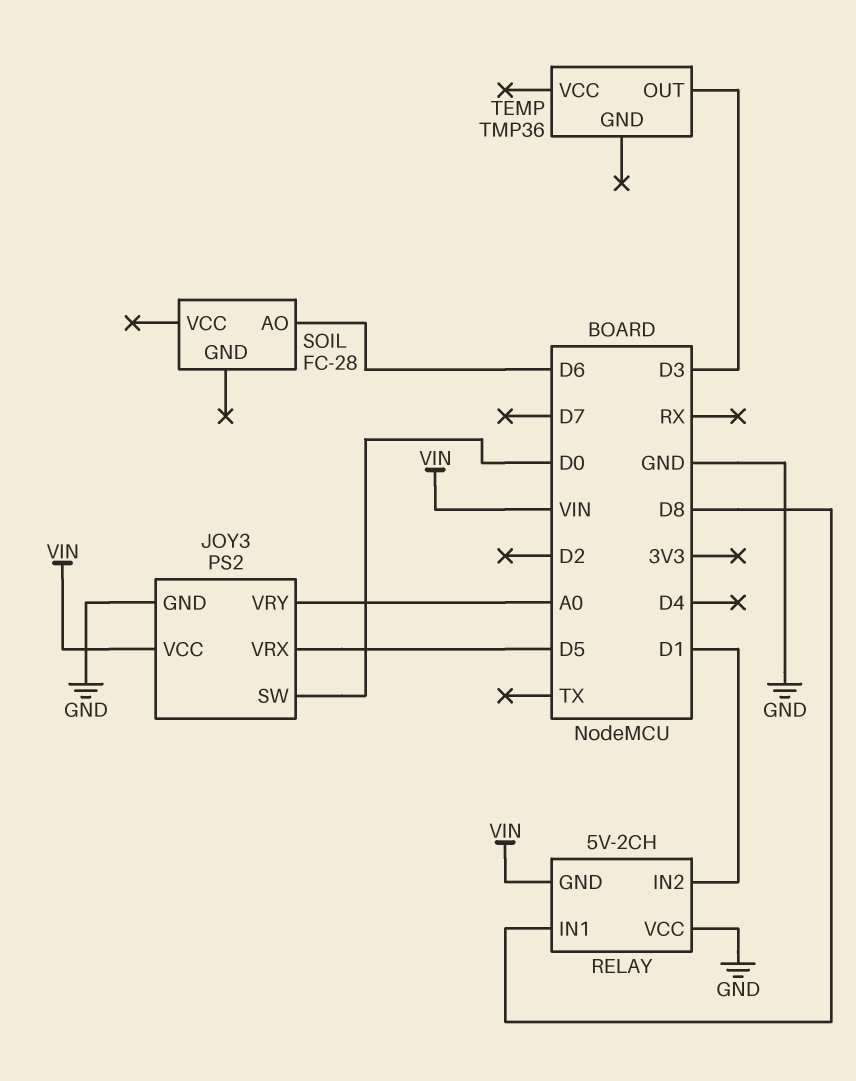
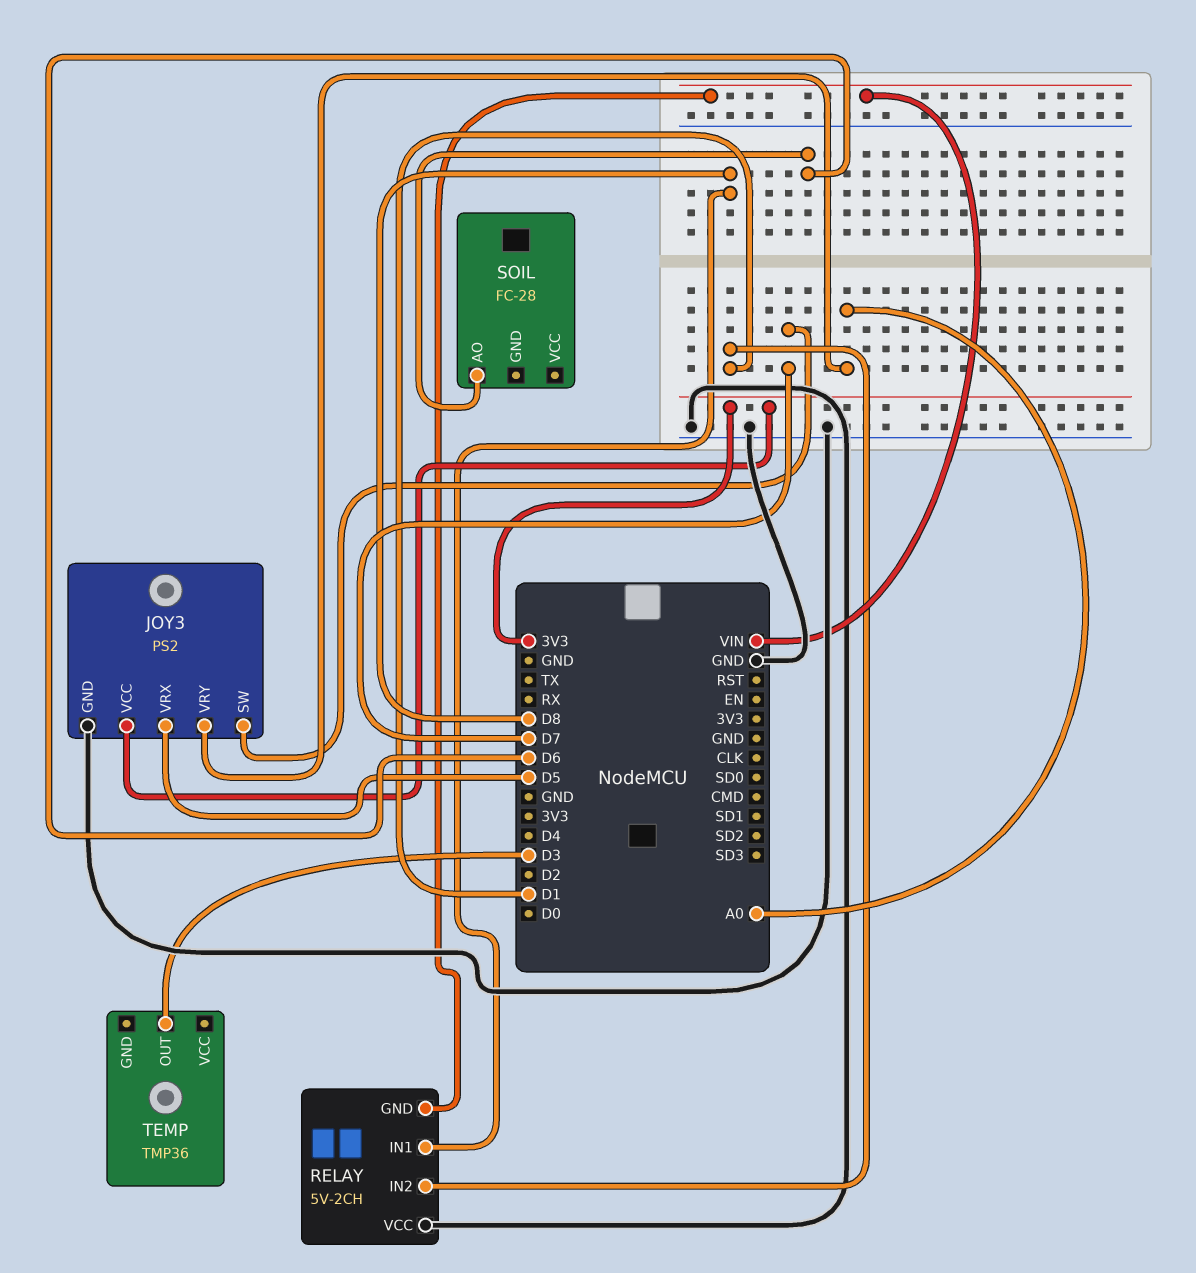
JOY3 pin SW: D0 -> D7
JOY3 pin VCC: VIN -> 3V3

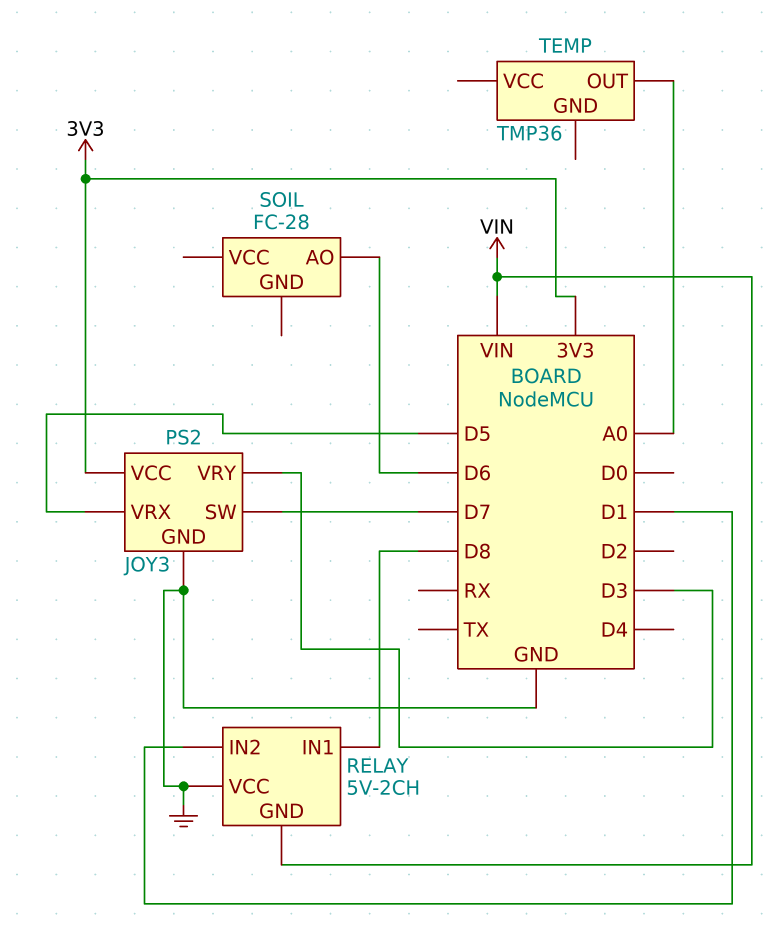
JOY3 pin VRY: A0 -> D3
TEMP pin OUT: D3 -> A0

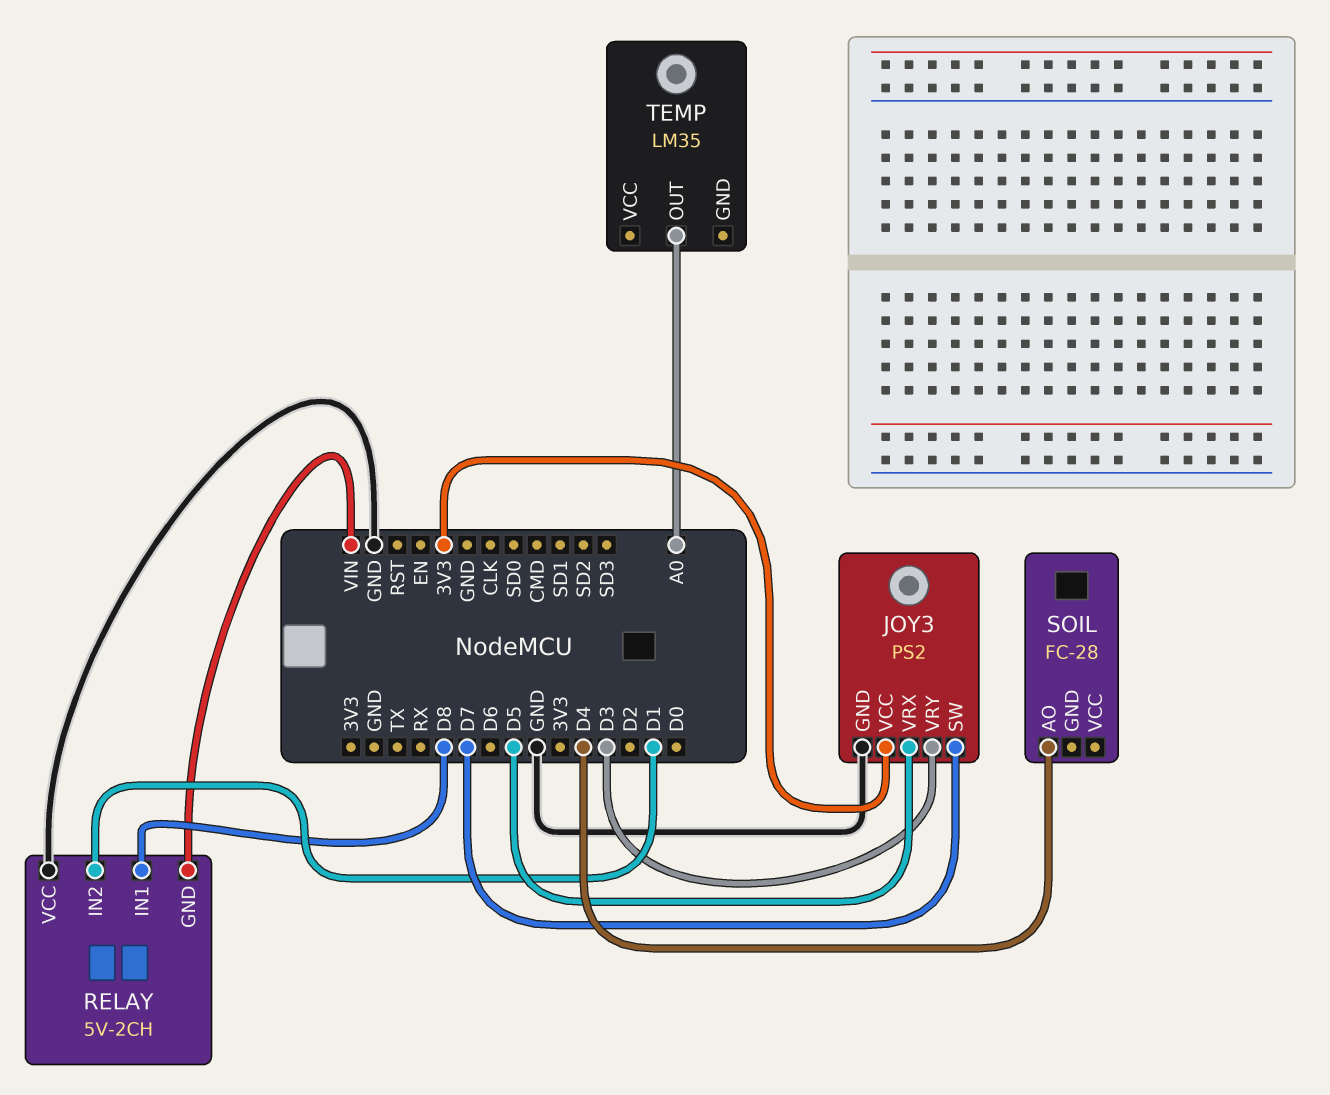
SOIL pin AO: D6 -> D4
TEMP: TMP36 -> LM35

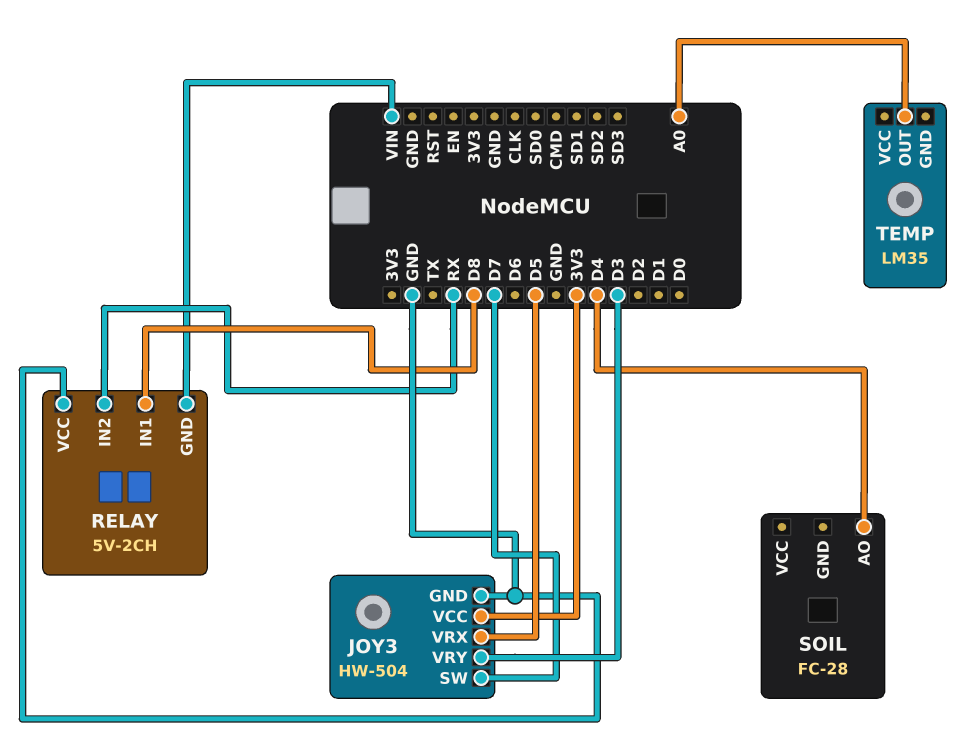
JOY3: PS2 -> HW-504
RELAY pin IN2: D1 -> RX

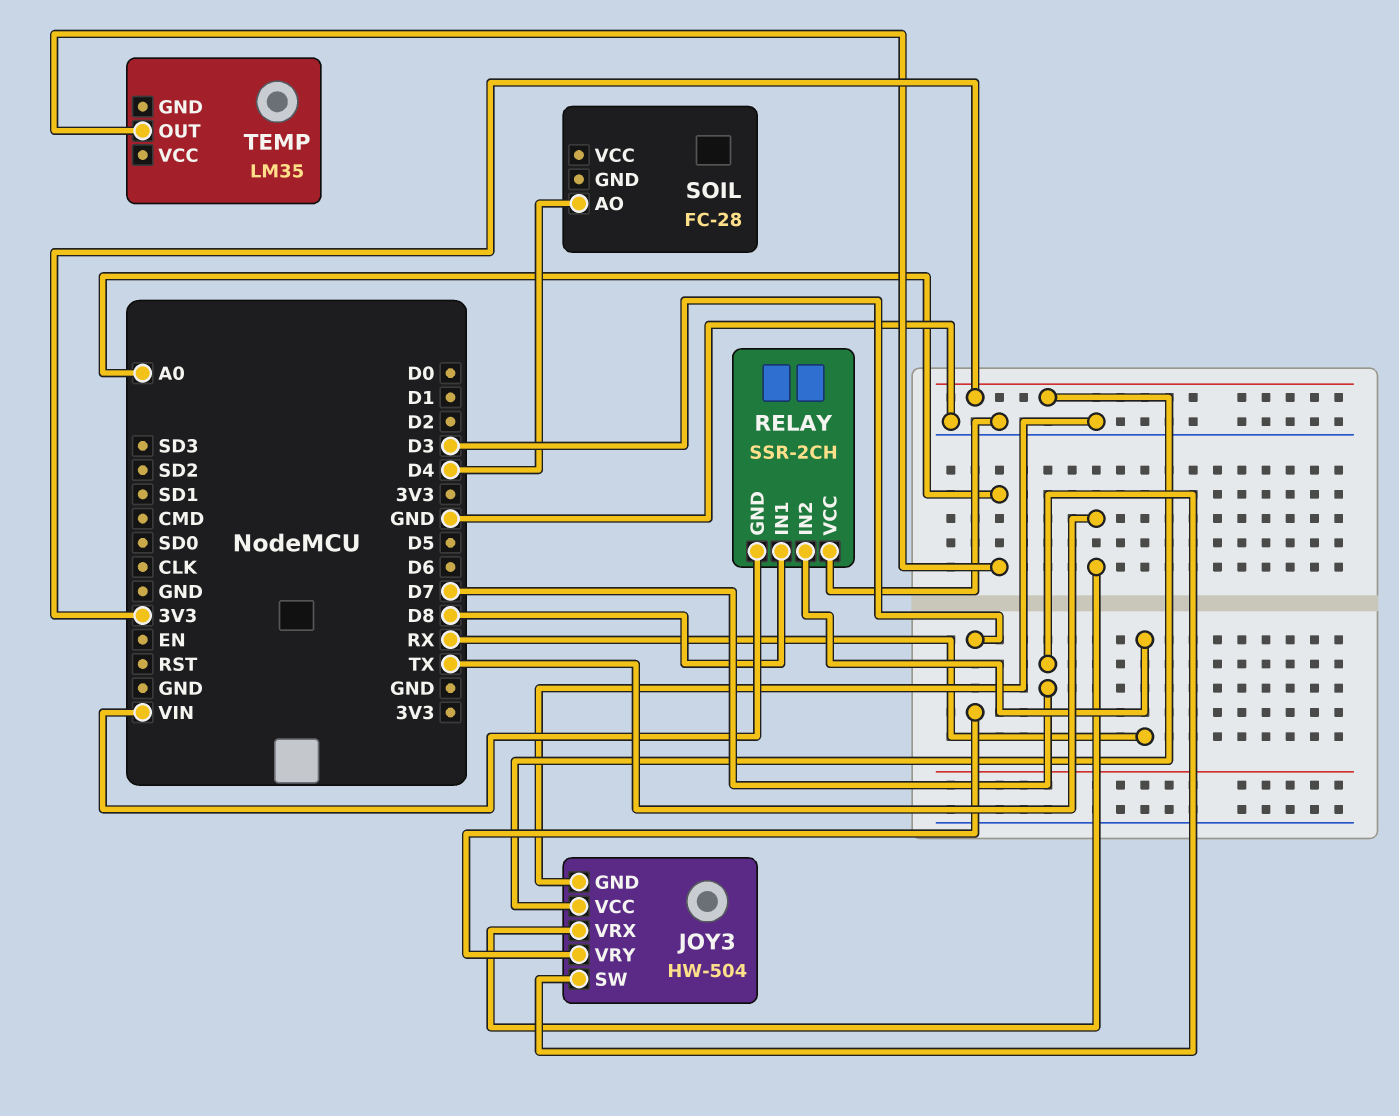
JOY3 pin VRX: D5 -> TX
RELAY: 5V-2CH -> SSR-2CH

